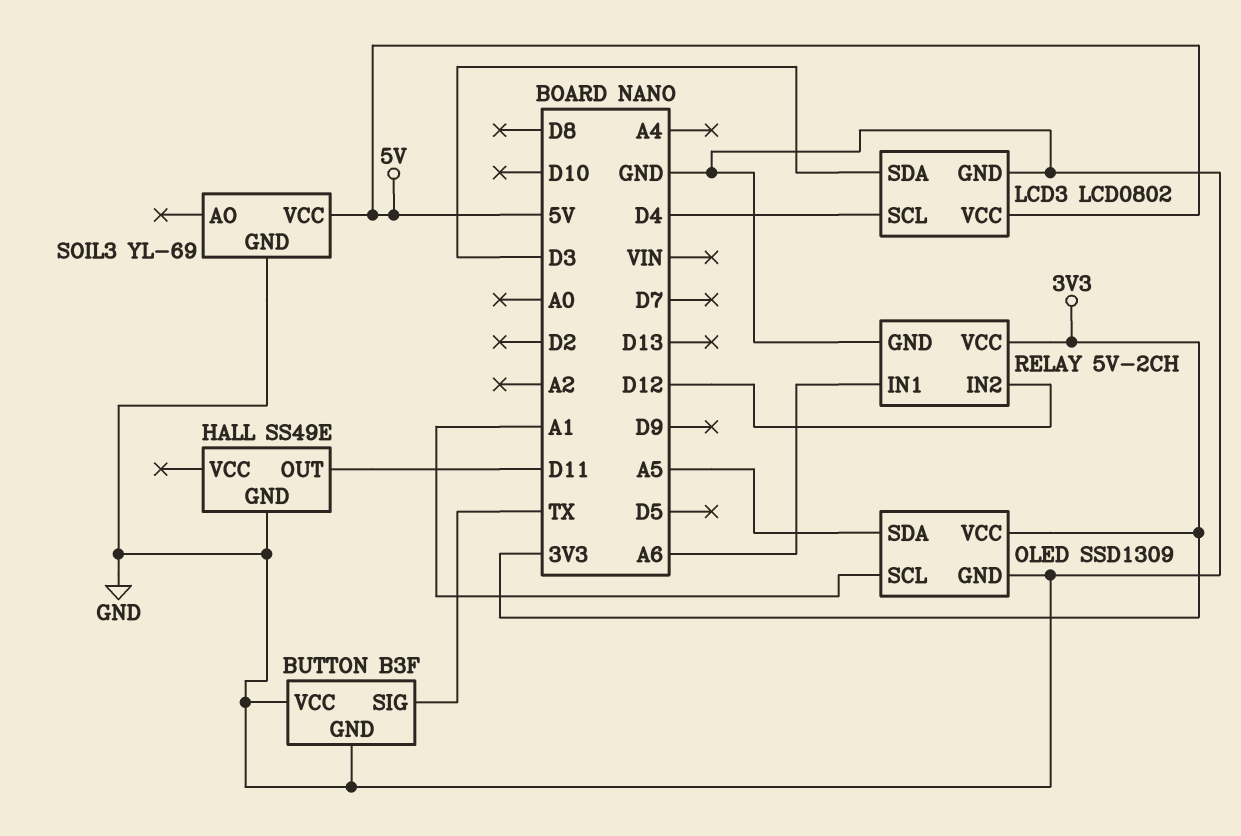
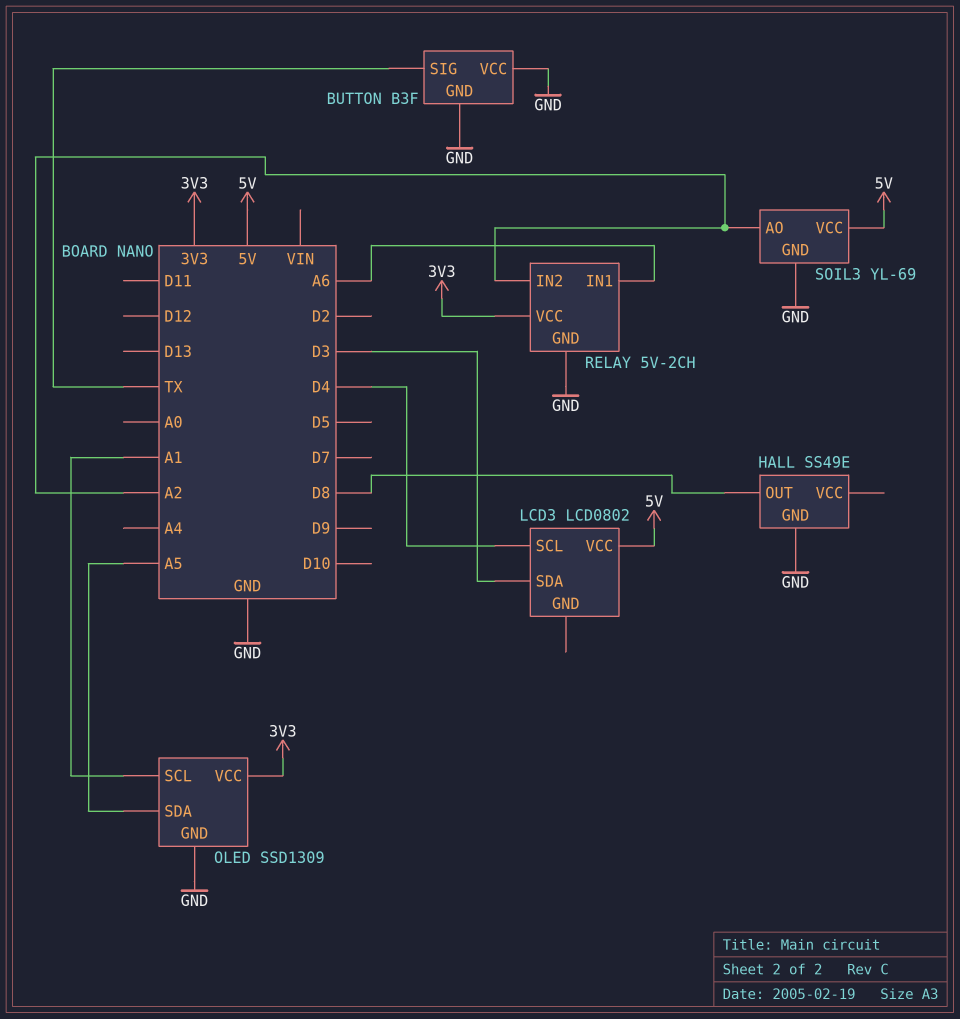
HALL pin OUT: D11 -> D8
LCD3 pin GND: GND -> none
RELAY pin IN2: D12 -> A2
SOIL3 pin AO: none -> A2

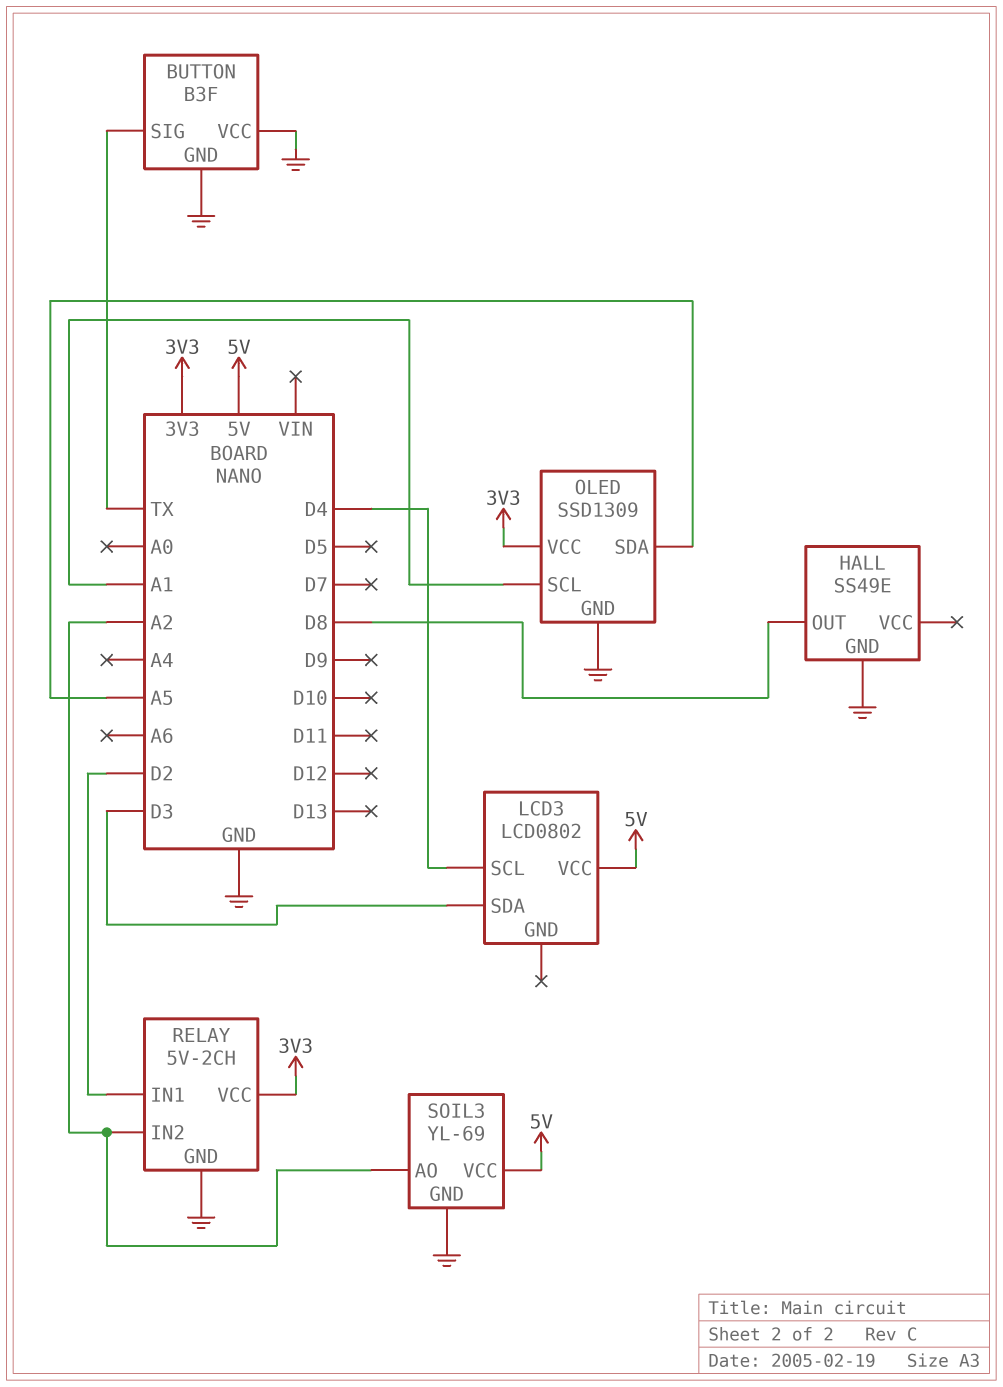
RELAY pin IN1: A6 -> D2

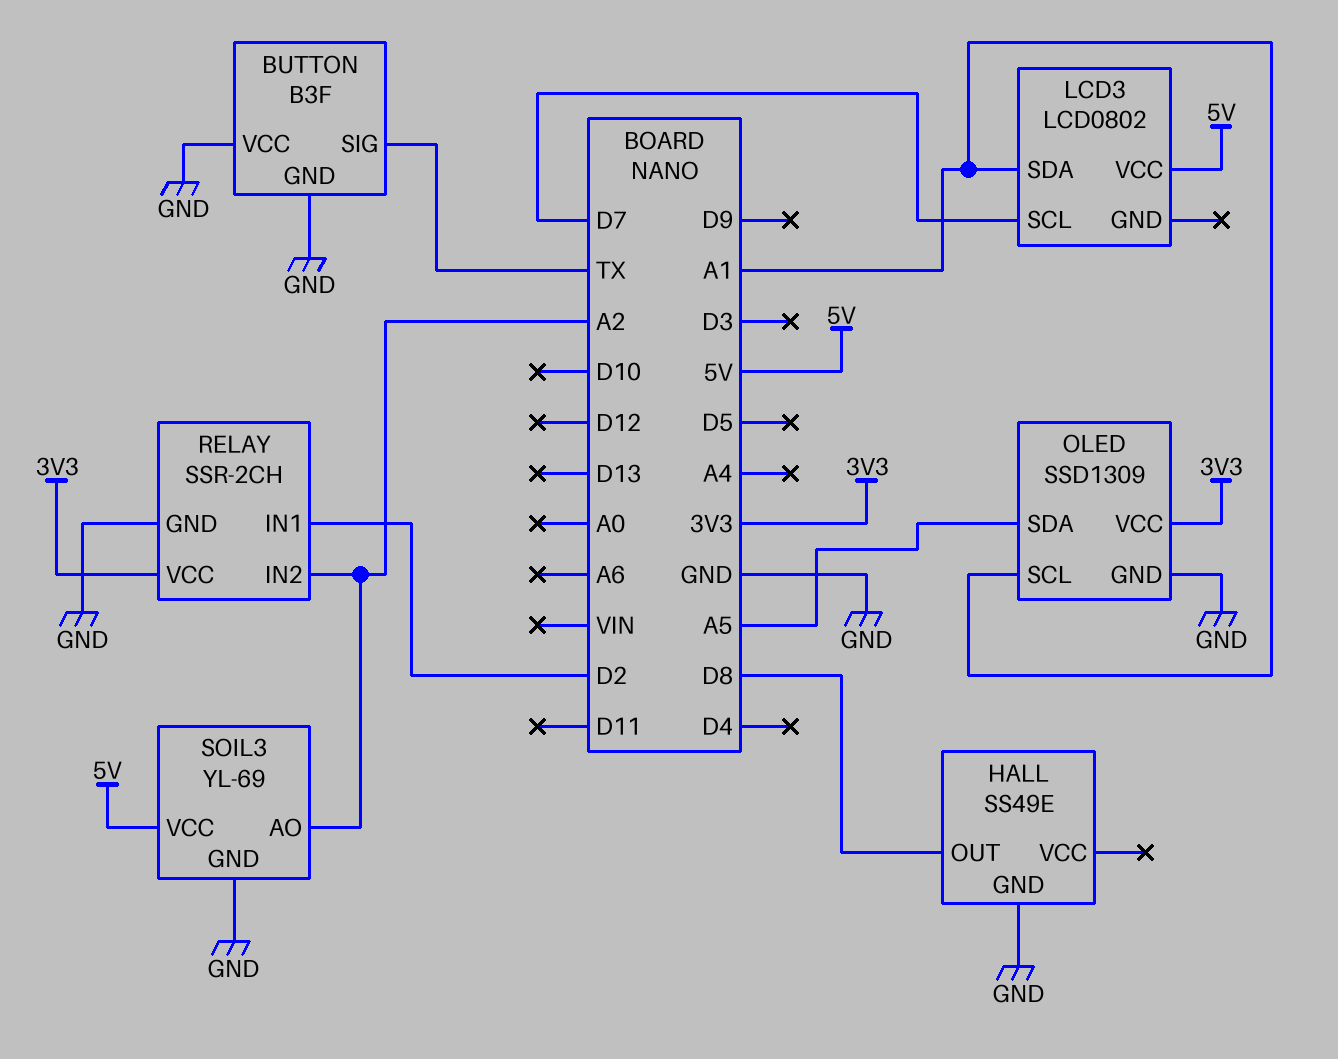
LCD3 pin SCL: D4 -> D7
LCD3 pin SDA: D3 -> A1
RELAY: 5V-2CH -> SSR-2CH

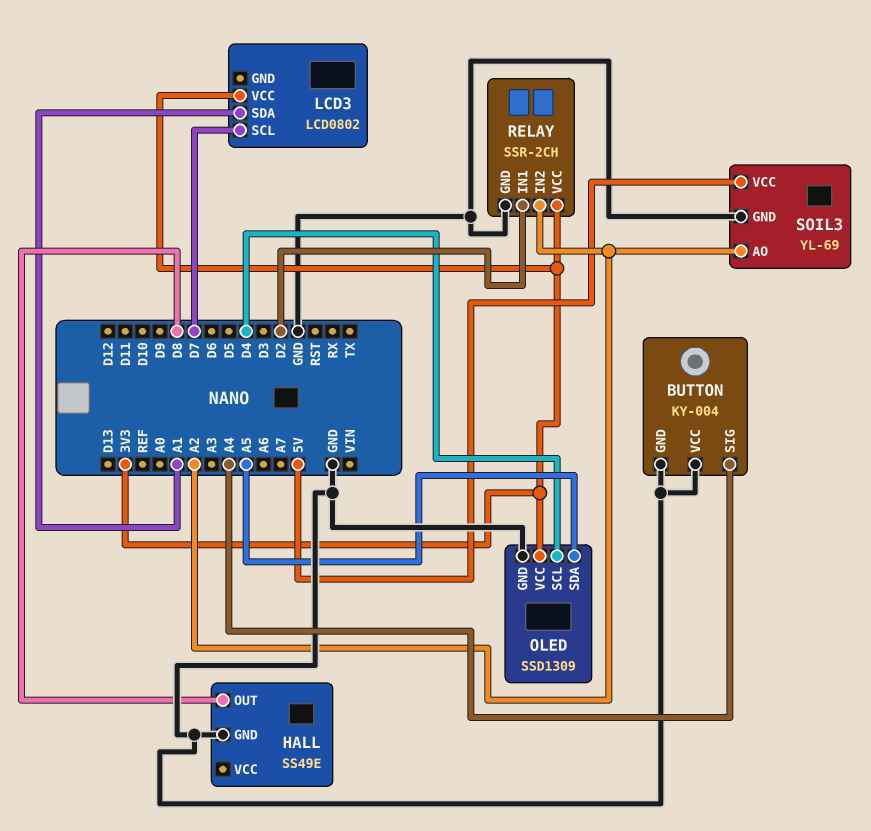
BUTTON: B3F -> KY-004
BUTTON pin SIG: TX -> A4
LCD3 pin VCC: 5V -> 3V3
OLED pin SCL: A1 -> D4

